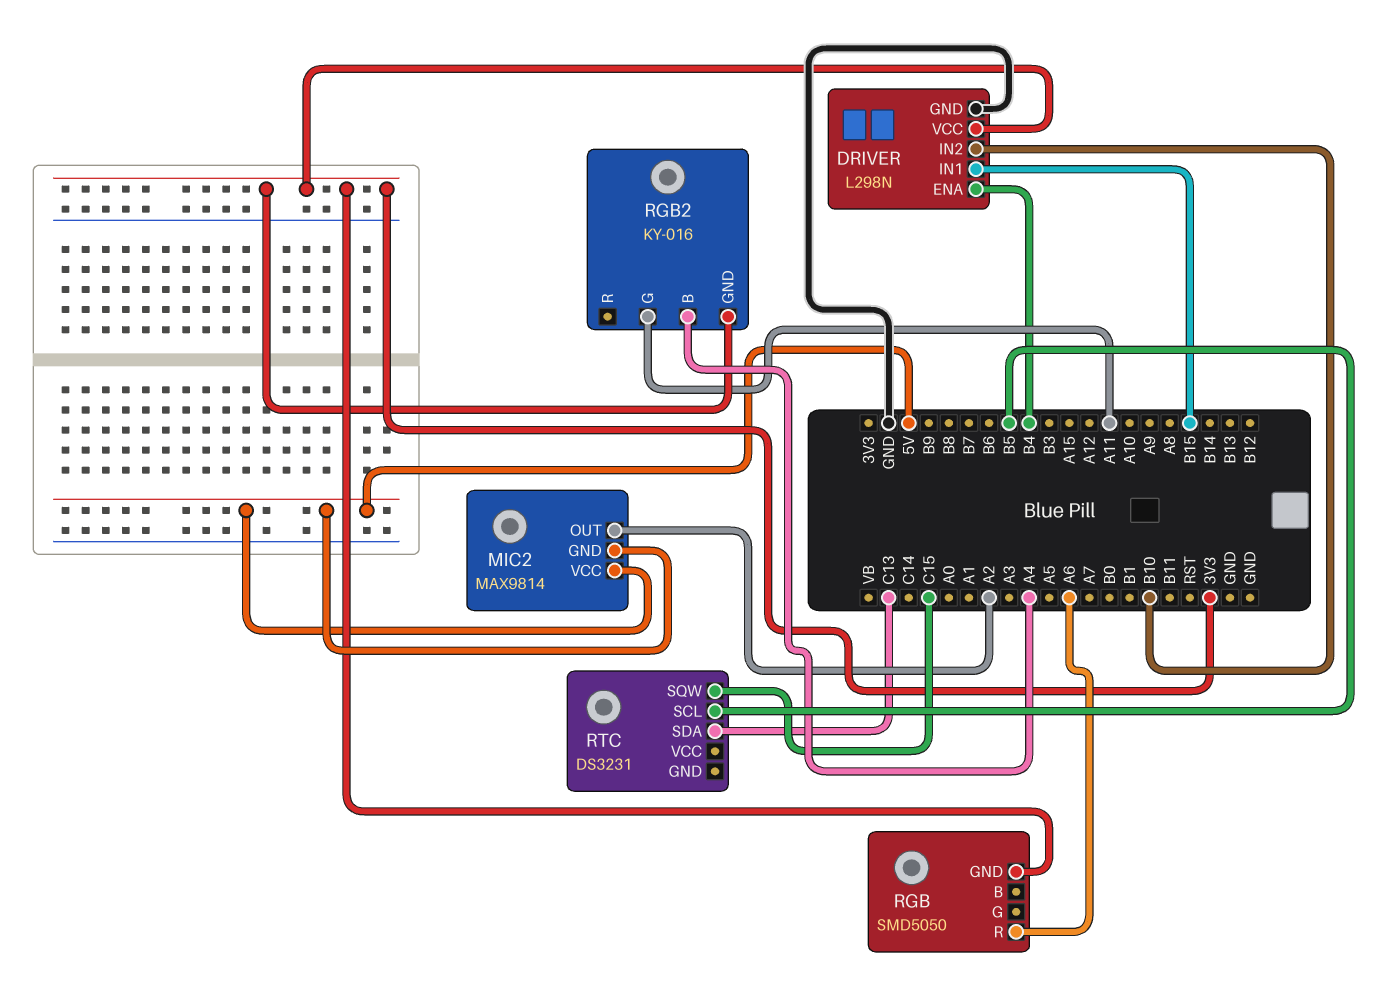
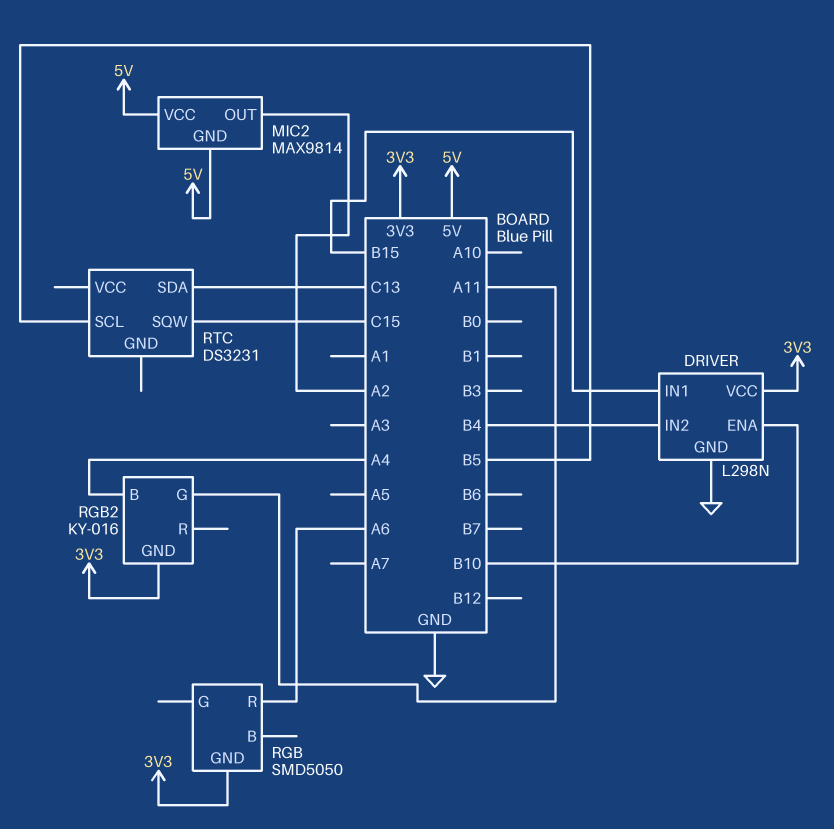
DRIVER pin ENA: B4 -> B10
DRIVER pin IN2: B10 -> B4

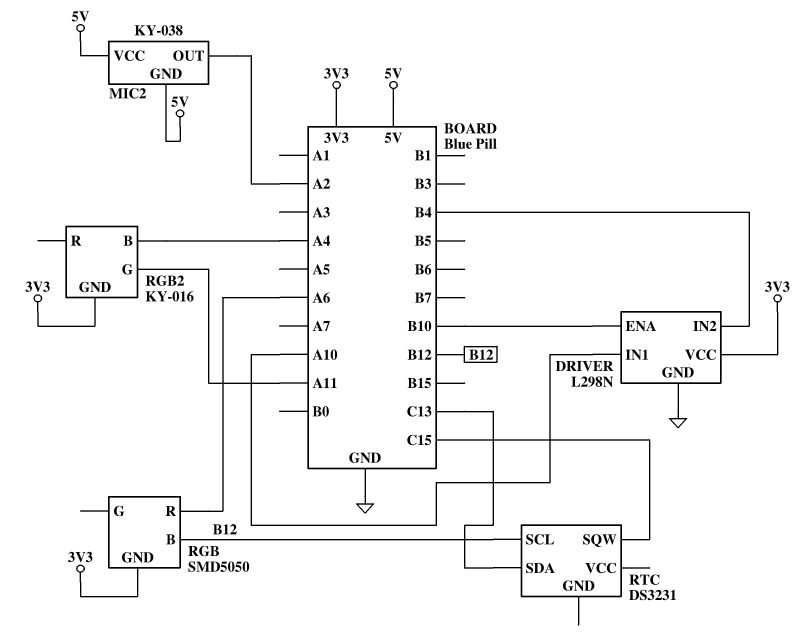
DRIVER pin IN1: B15 -> A10
MIC2: MAX9814 -> KY-038
RGB pin B: none -> B12
RTC pin SCL: B5 -> B12

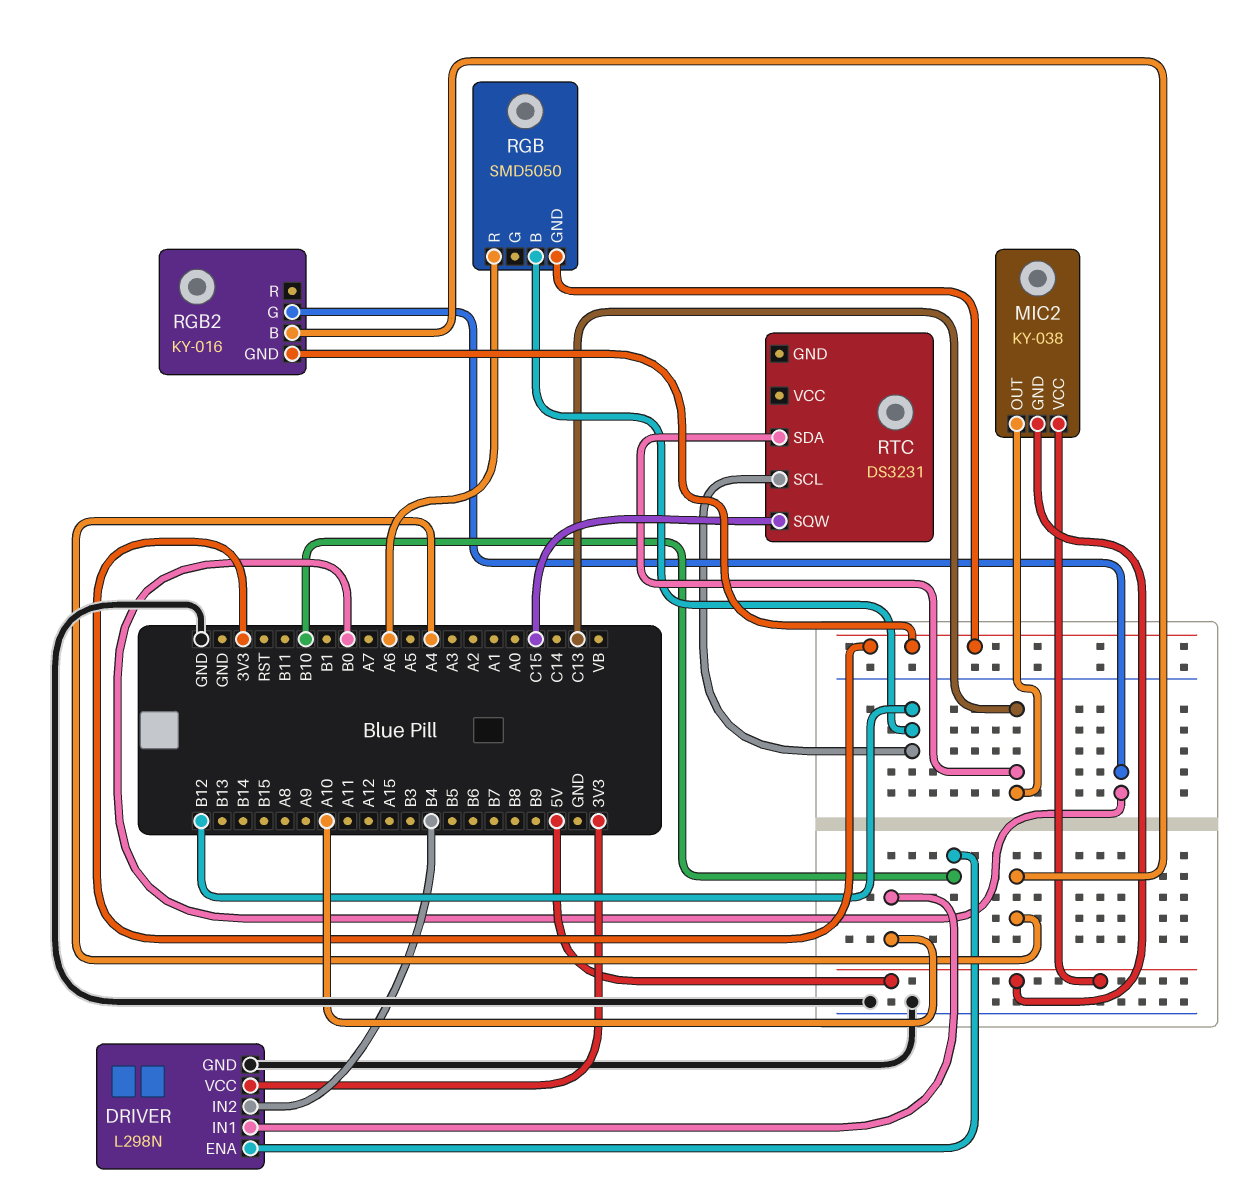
MIC2 pin OUT: A2 -> C13
RGB2 pin G: A11 -> B0

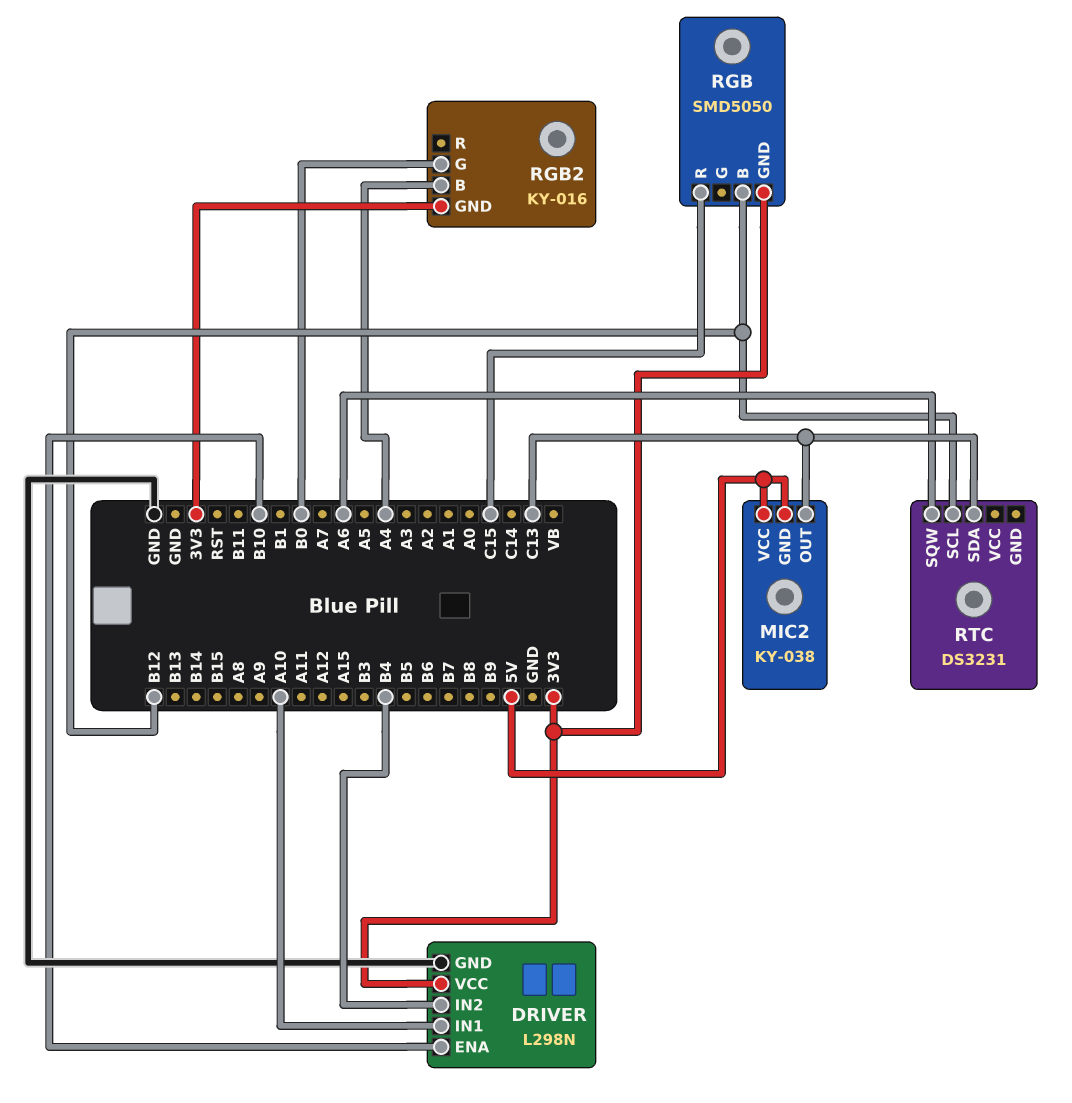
RGB pin R: A6 -> C15
RTC pin SQW: C15 -> A6

